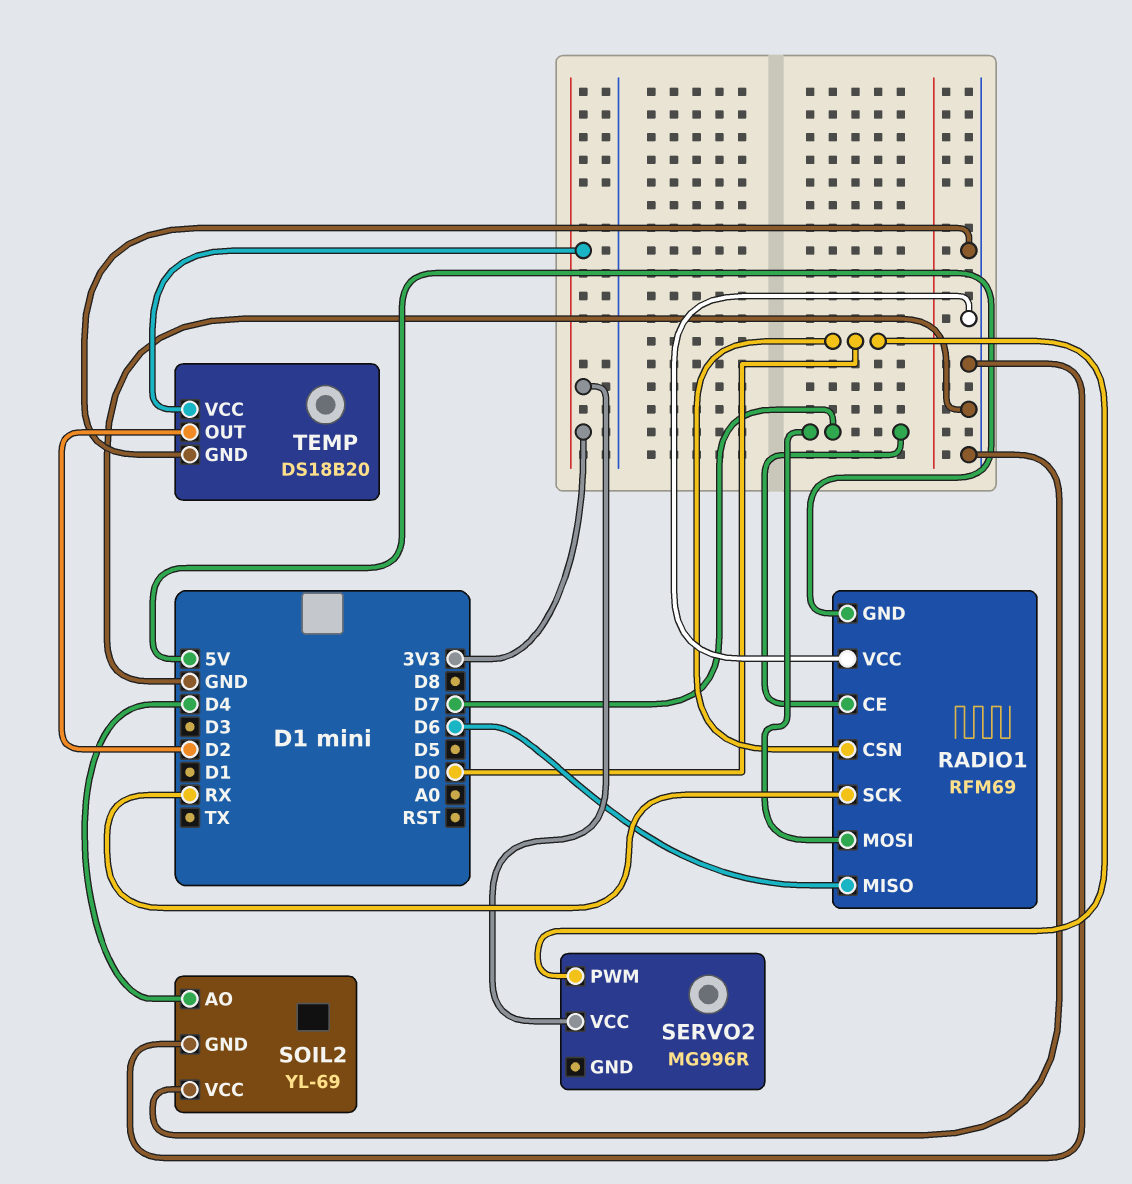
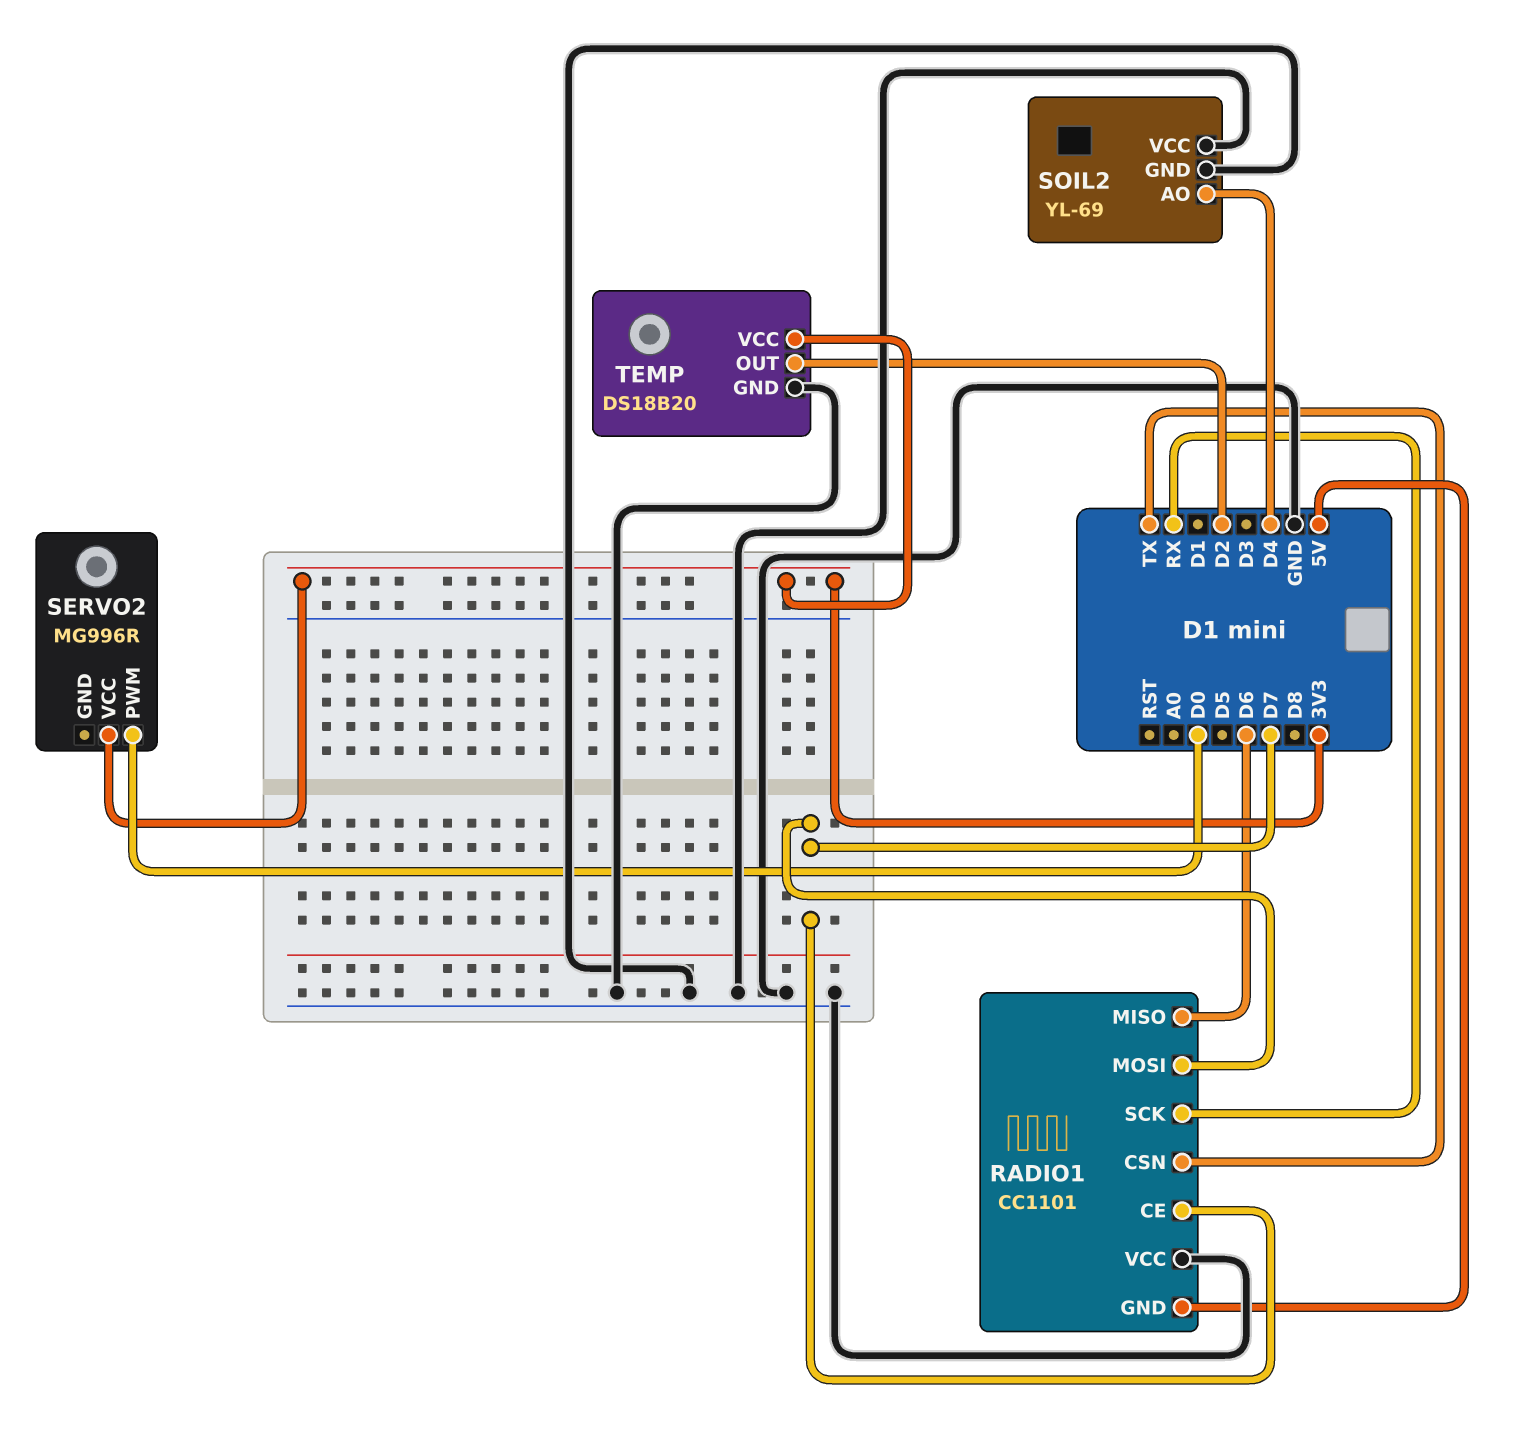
RADIO1: RFM69 -> CC1101
RADIO1 pin CSN: D0 -> TX

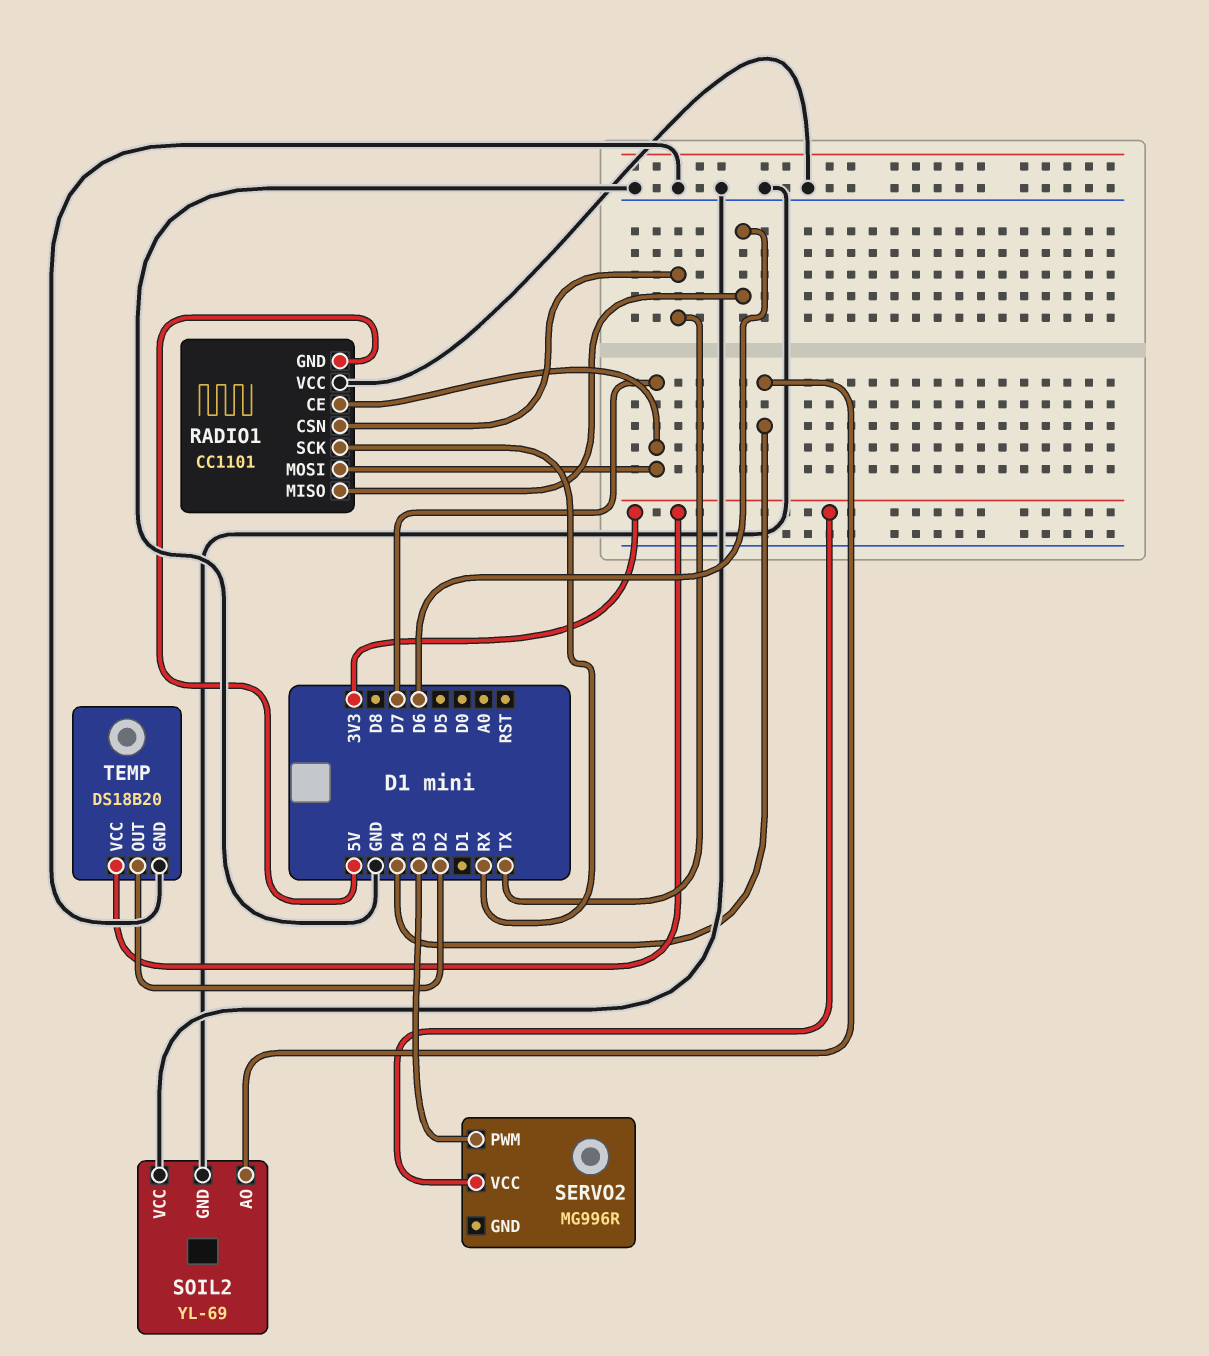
SERVO2 pin PWM: D0 -> D3

